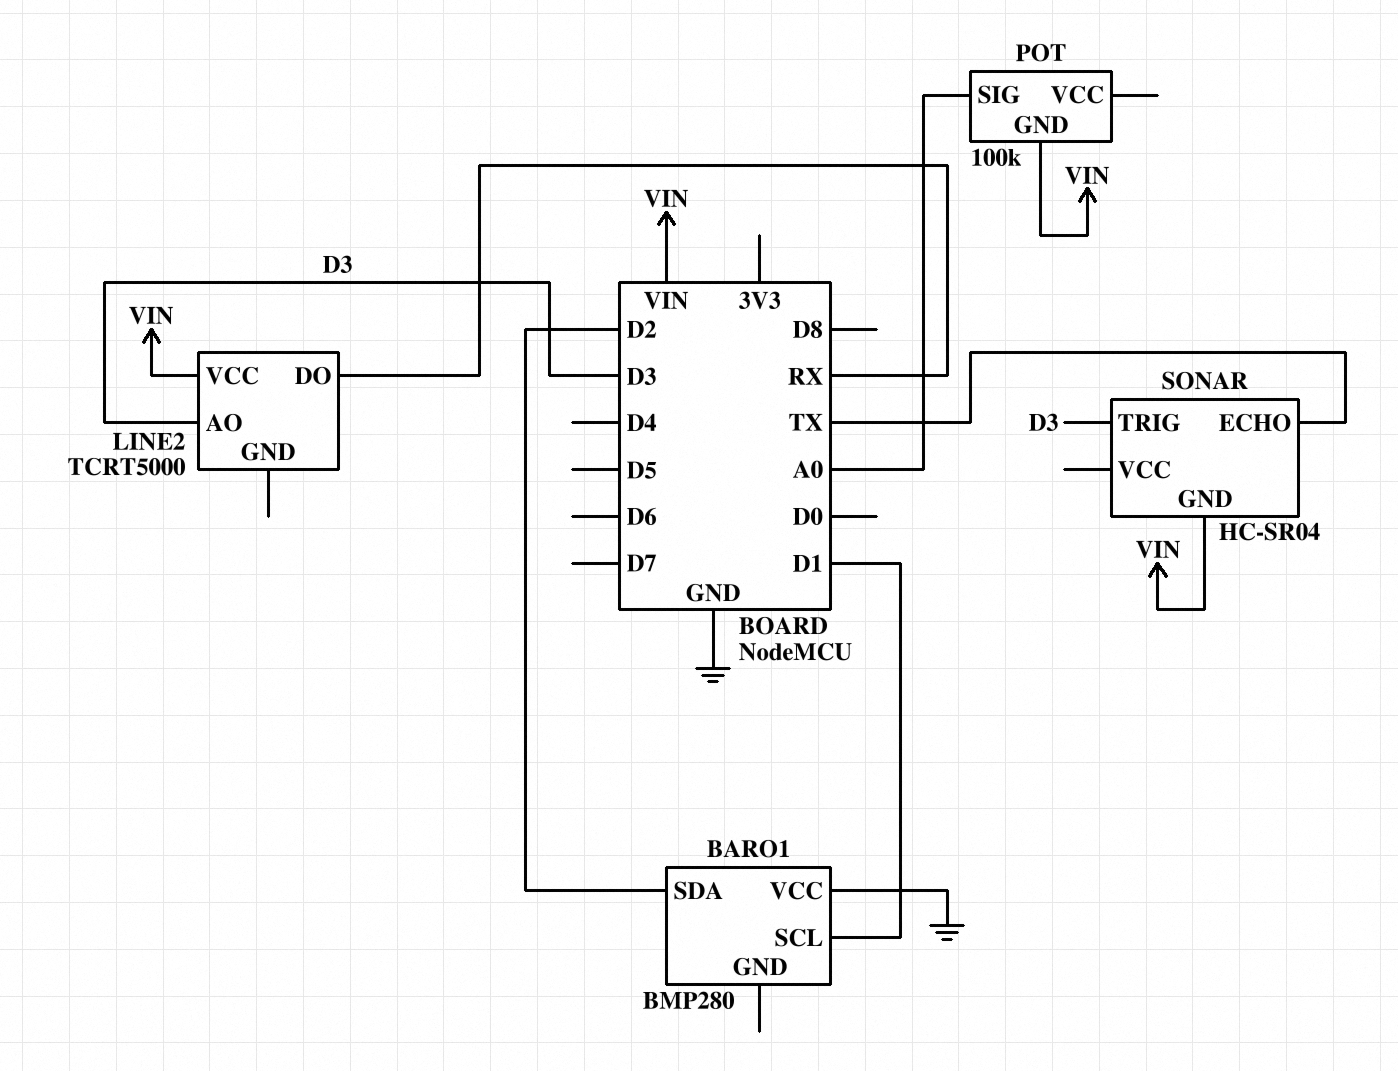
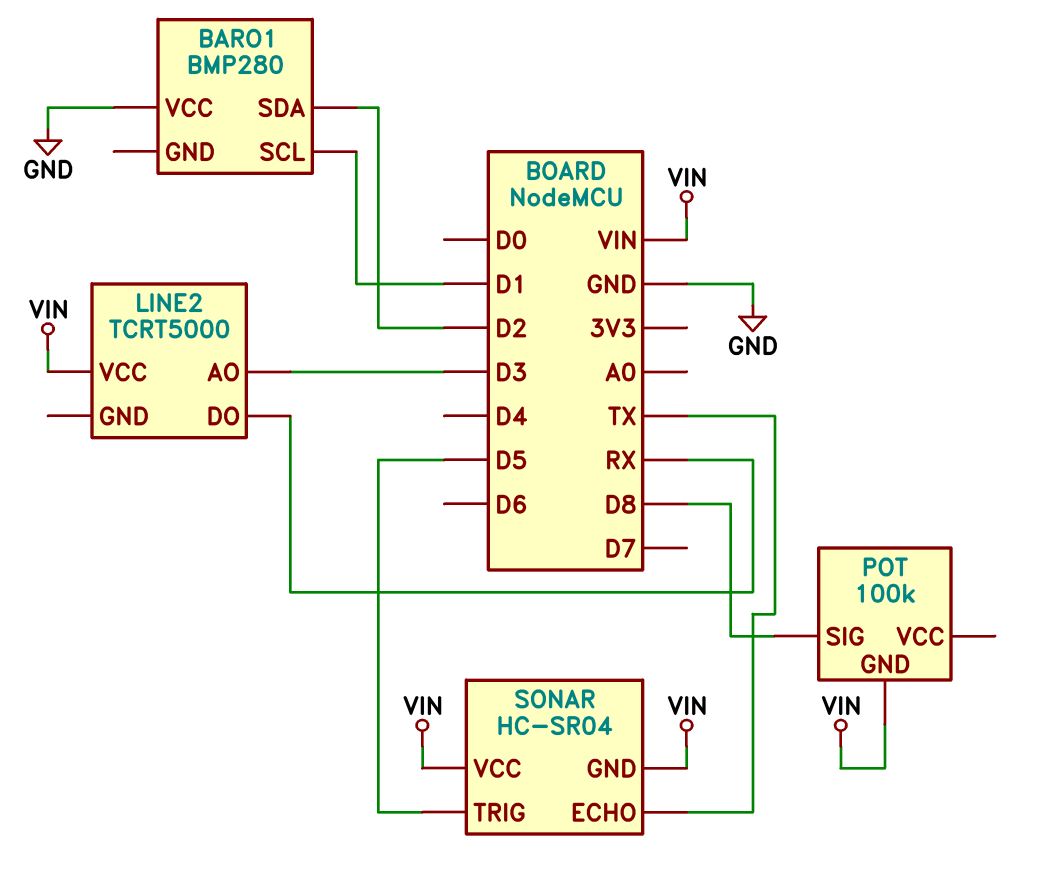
POT pin SIG: A0 -> D8
SONAR pin TRIG: D3 -> D5
SONAR pin VCC: none -> VIN

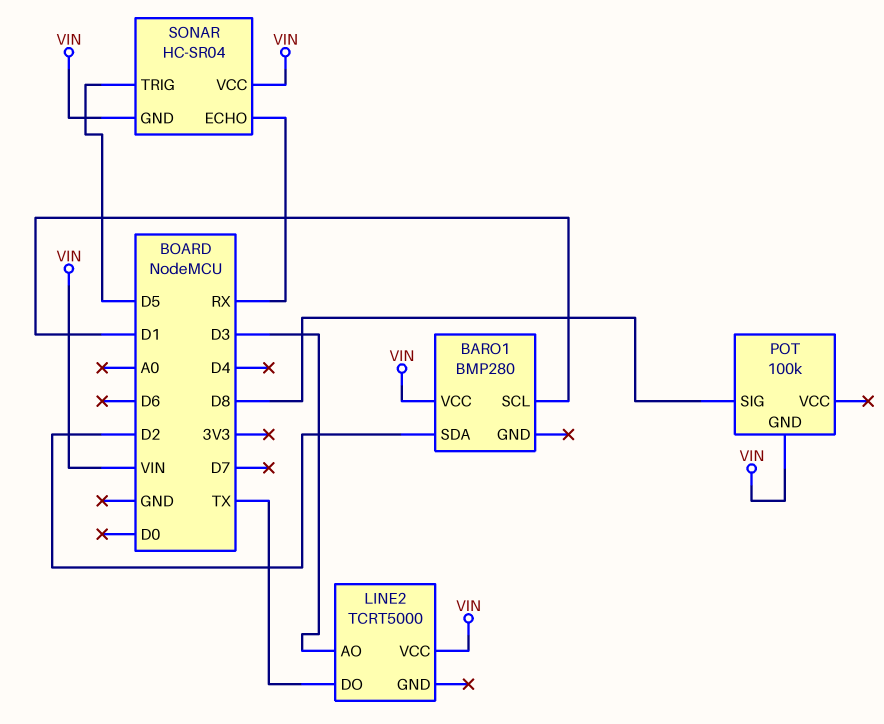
BARO1 pin VCC: GND -> VIN
LINE2 pin DO: RX -> TX
SONAR pin ECHO: TX -> RX

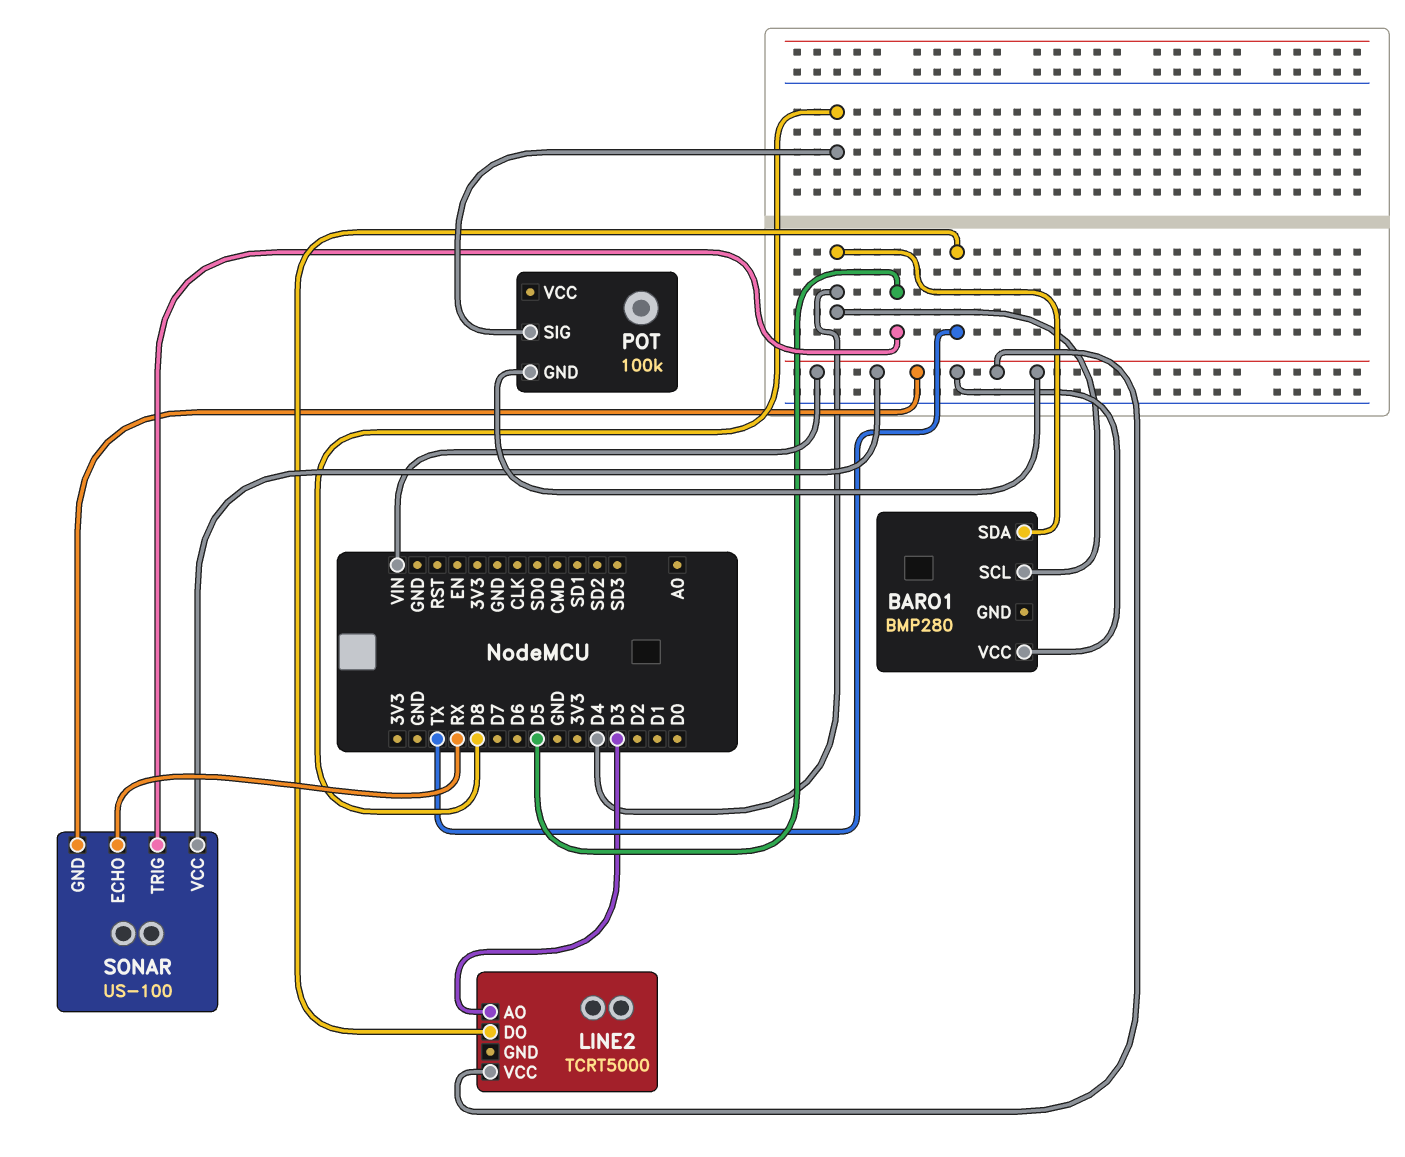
BARO1 pin SCL: D1 -> D4
BARO1 pin SDA: D2 -> D4
SONAR: HC-SR04 -> US-100

